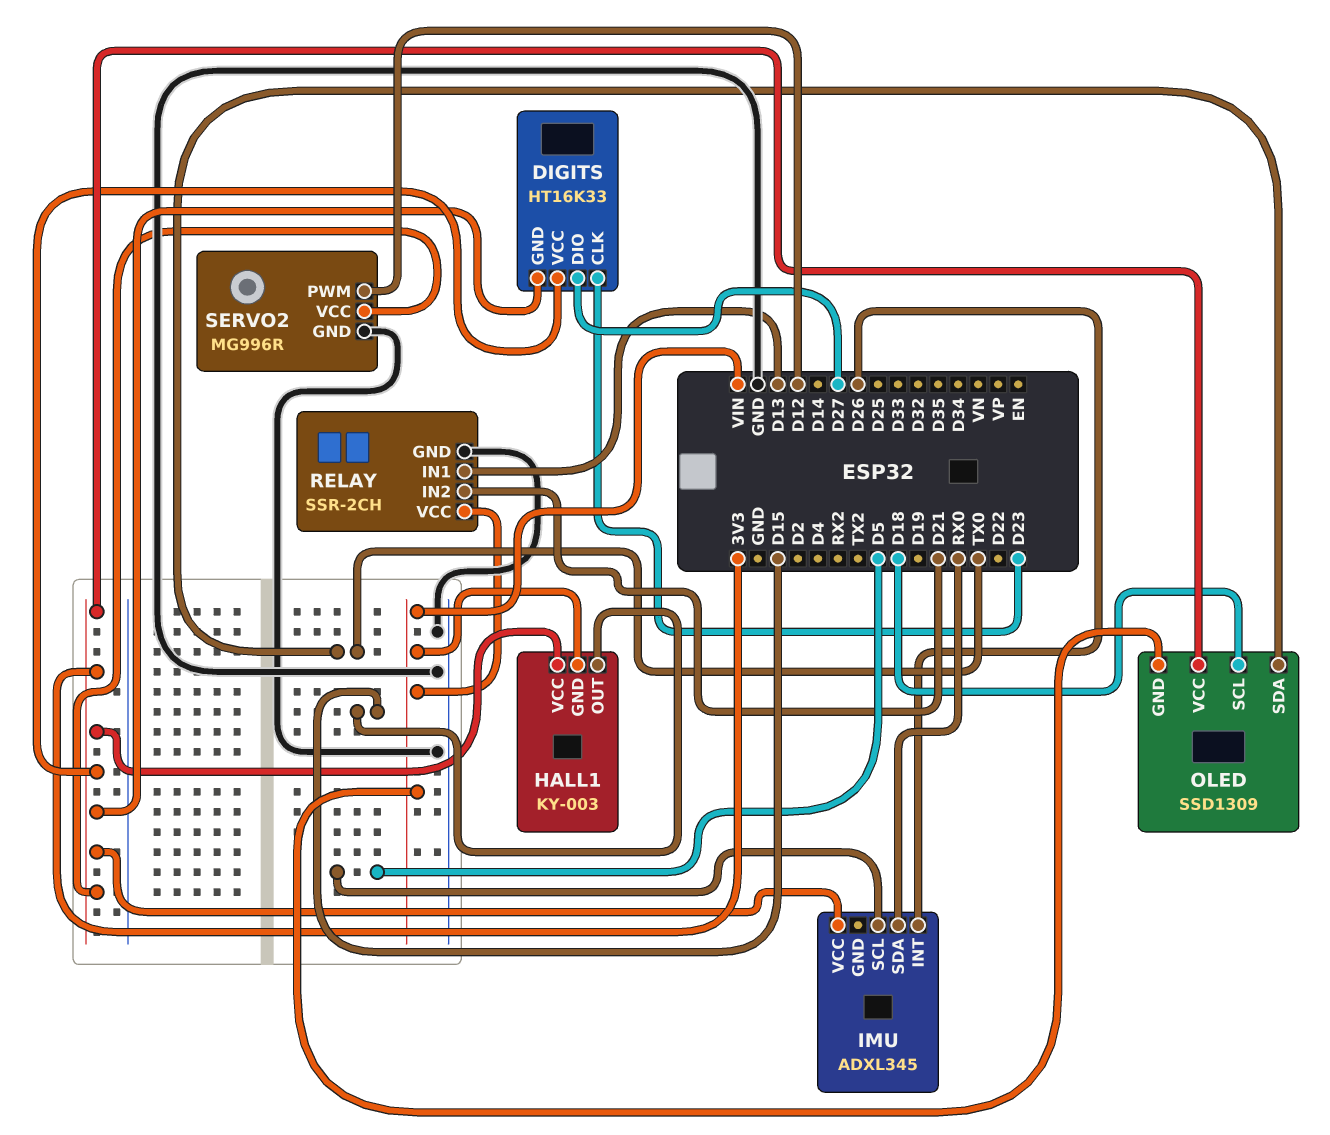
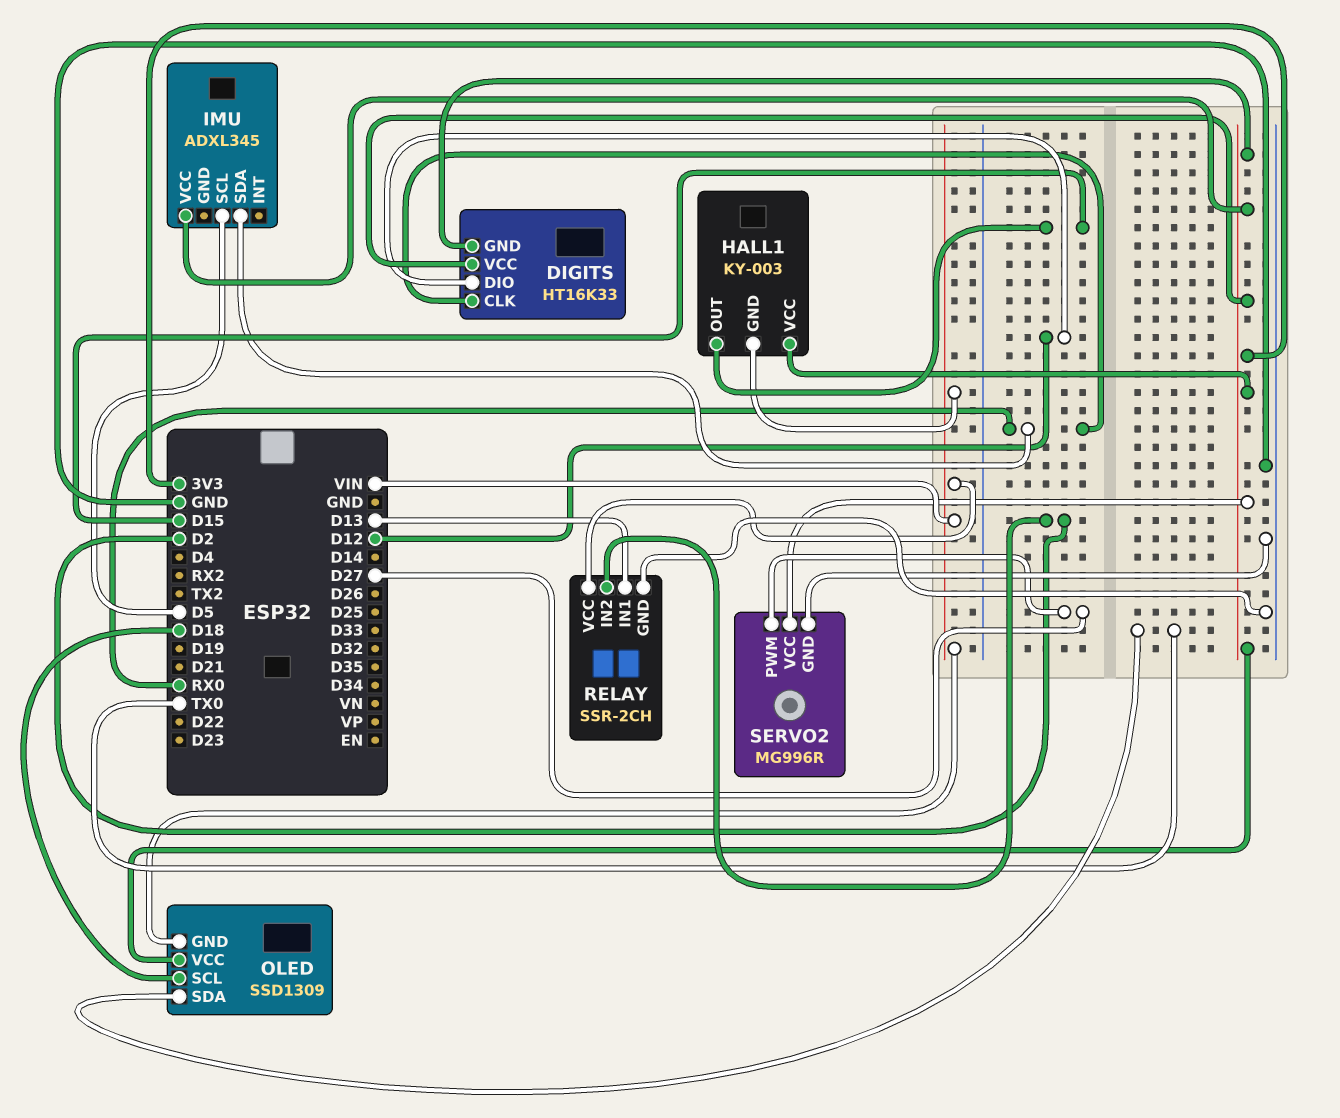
DIGITS pin CLK: D23 -> RX0
DIGITS pin DIO: D27 -> D12
IMU pin INT: D26 -> none
RELAY pin IN2: D21 -> D2
SERVO2 pin PWM: D12 -> D27

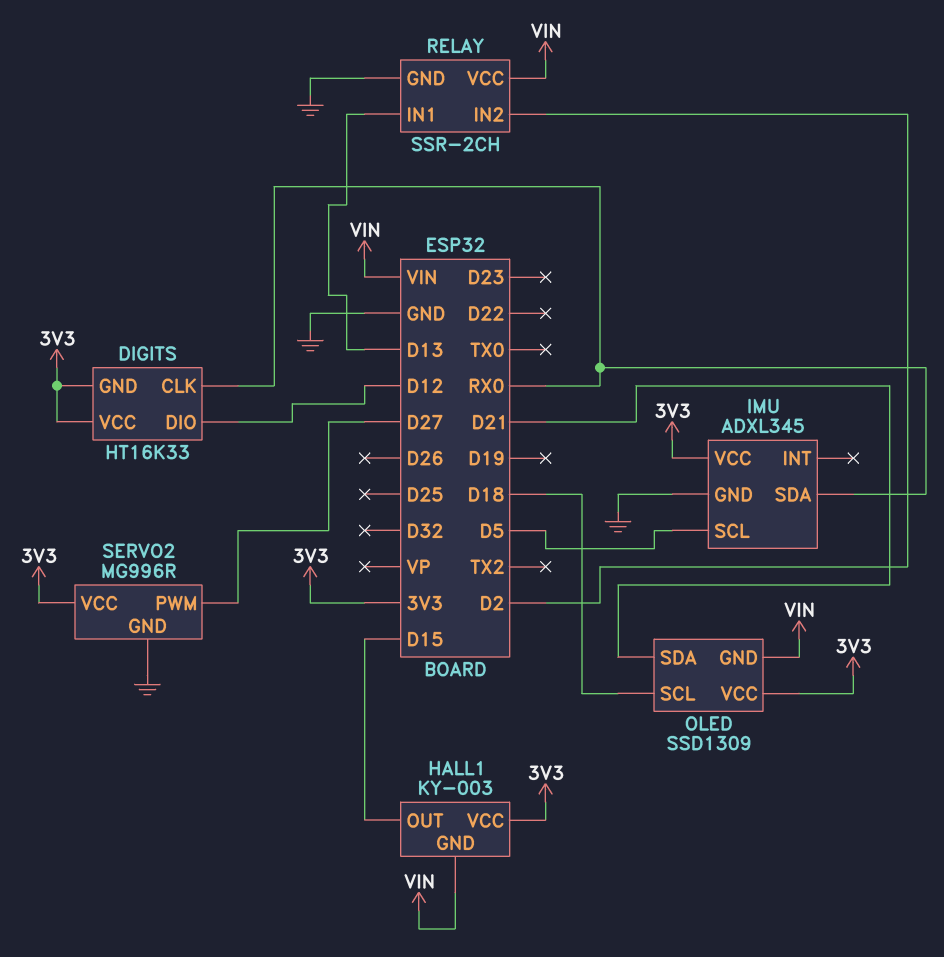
IMU pin GND: none -> GND
OLED pin SDA: TX0 -> D21

